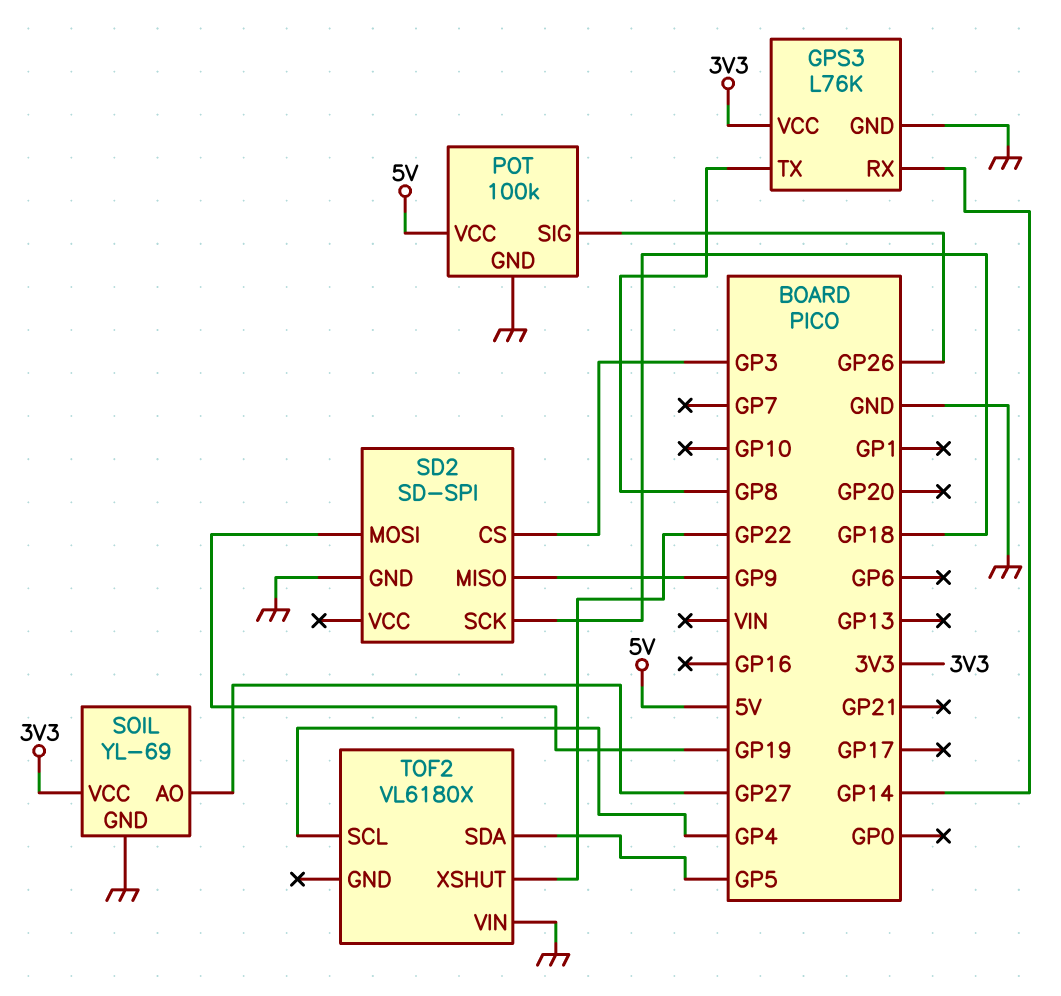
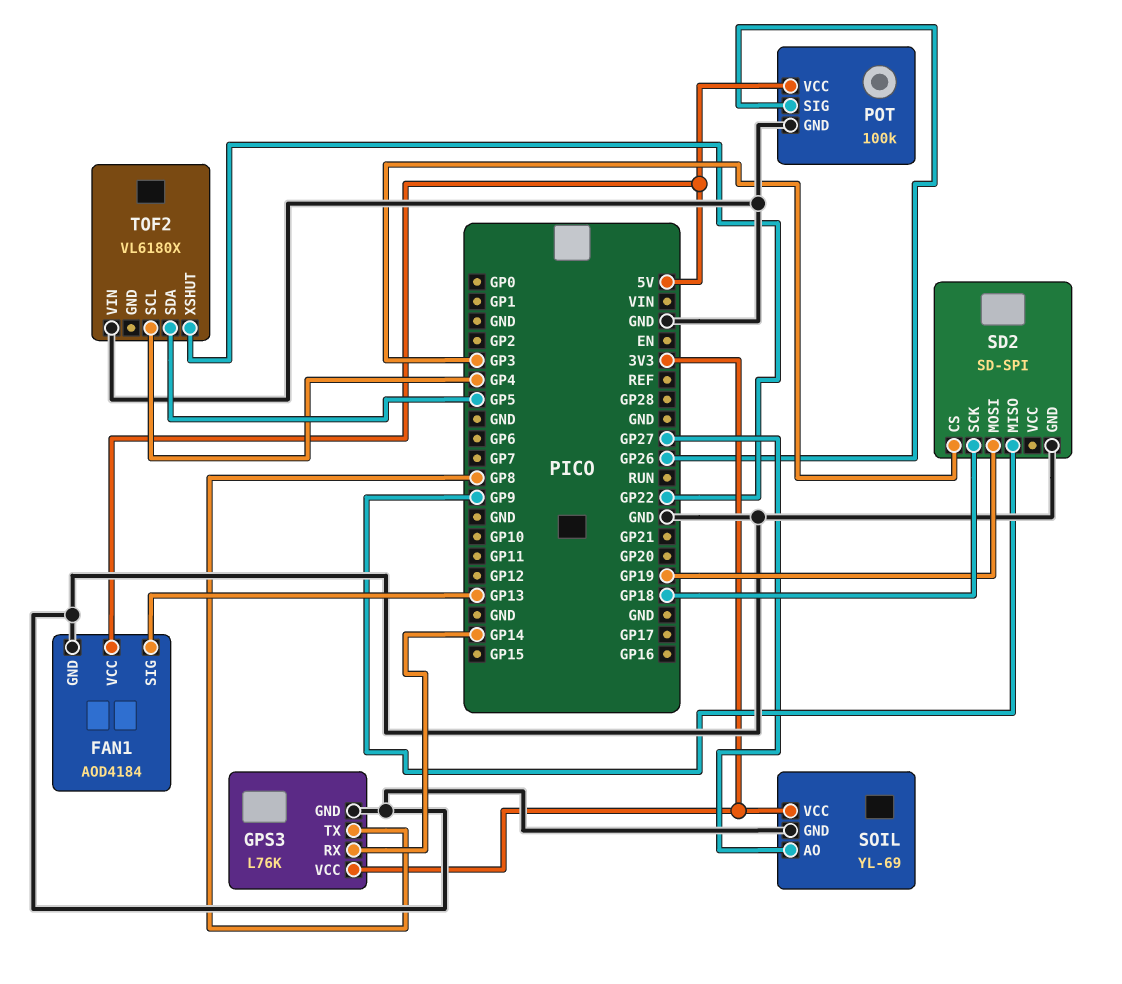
FAN1: none -> AOD4184
FAN1 pin GND: none -> GND
FAN1 pin SIG: none -> GP13
FAN1 pin VCC: none -> 5V

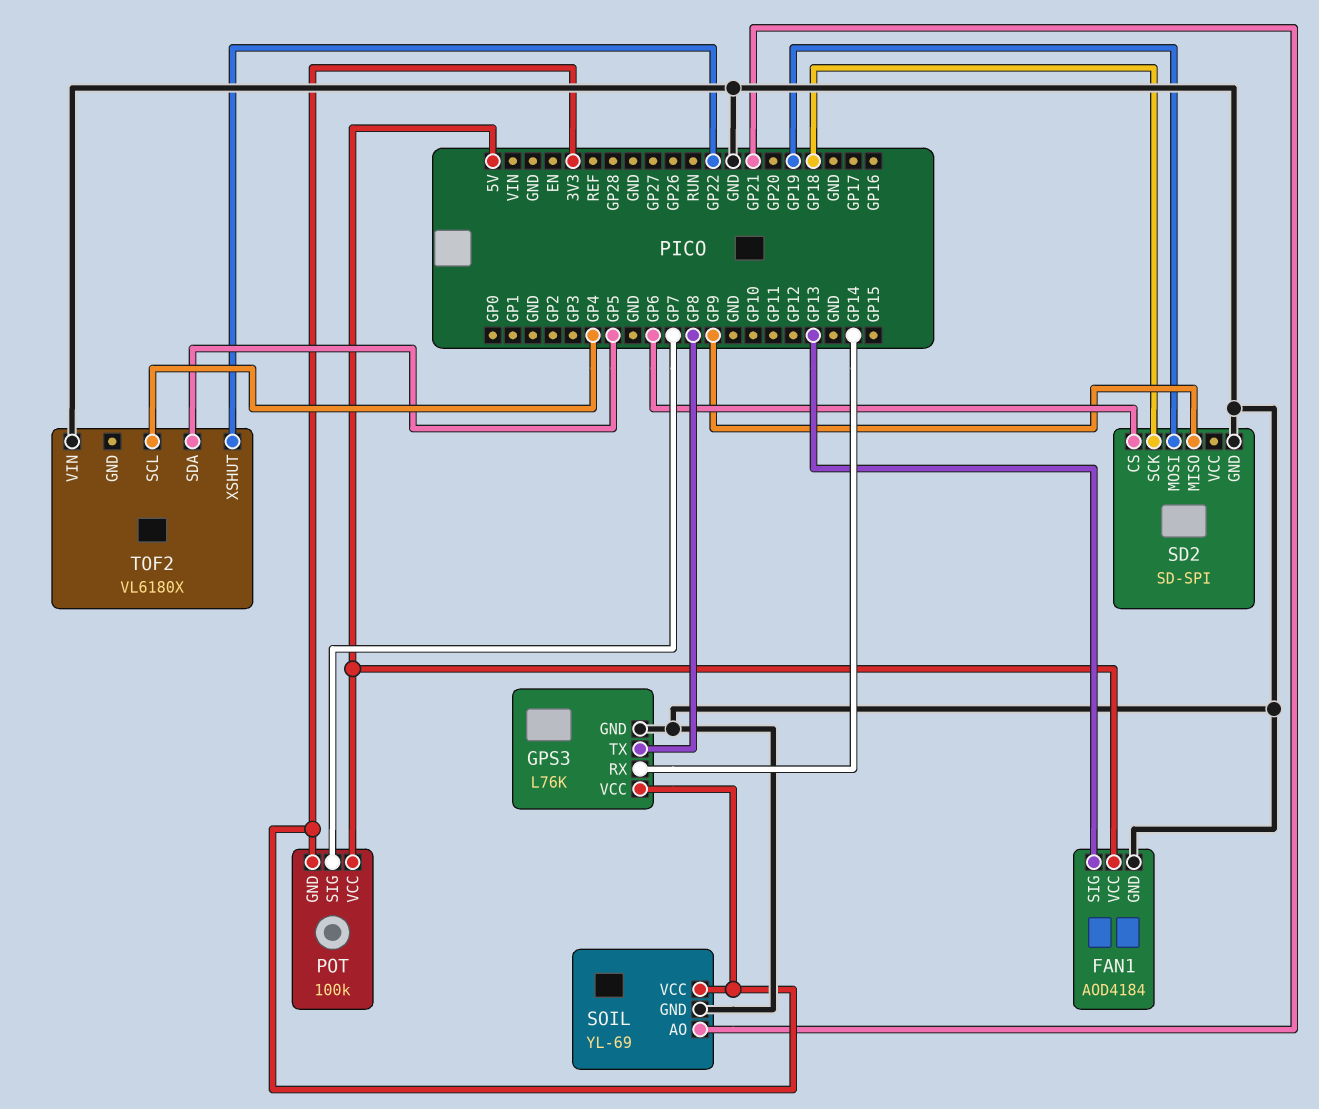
POT pin GND: GND -> 3V3
POT pin SIG: GP26 -> GP7
SD2 pin CS: GP3 -> GP6
SOIL pin AO: GP27 -> GP21

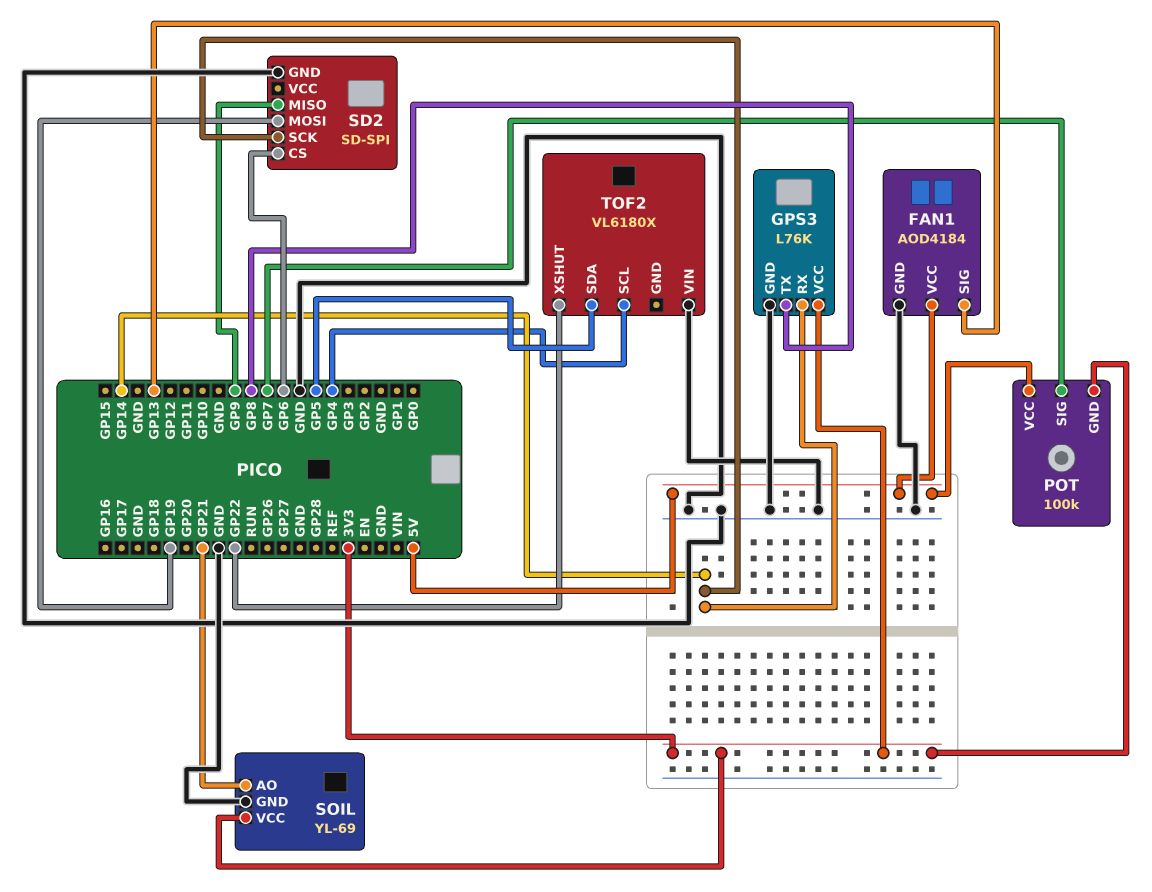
SD2 pin SCK: GP18 -> GP14

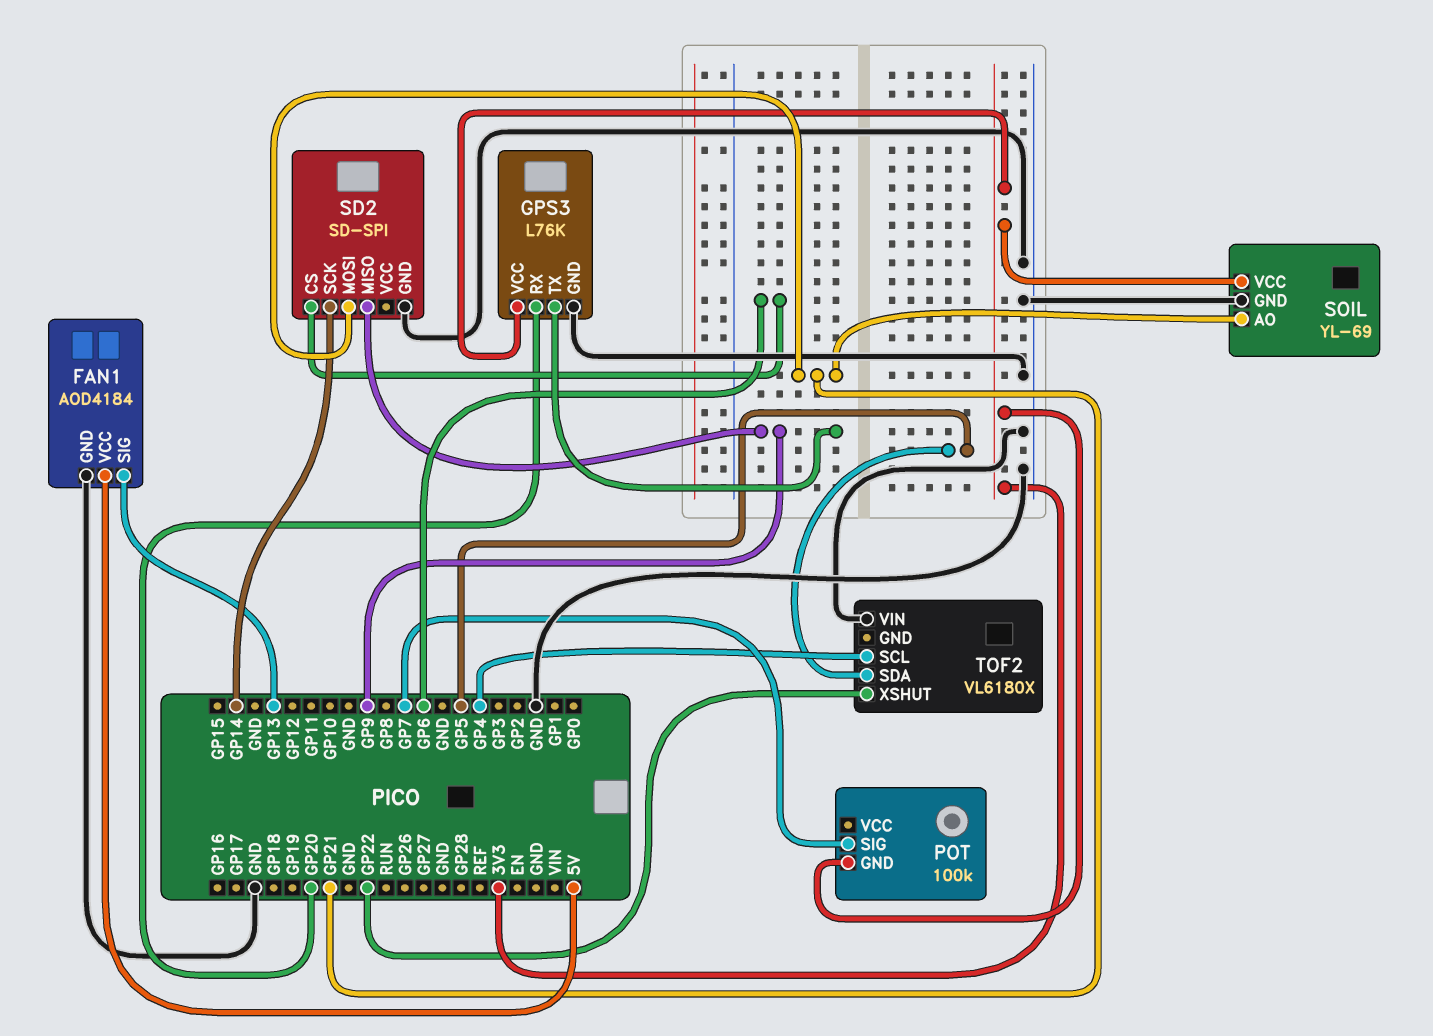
GPS3 pin RX: GP14 -> GP20
GPS3 pin TX: GP8 -> GP9
POT pin VCC: 5V -> none
SD2 pin MOSI: GP19 -> GP21

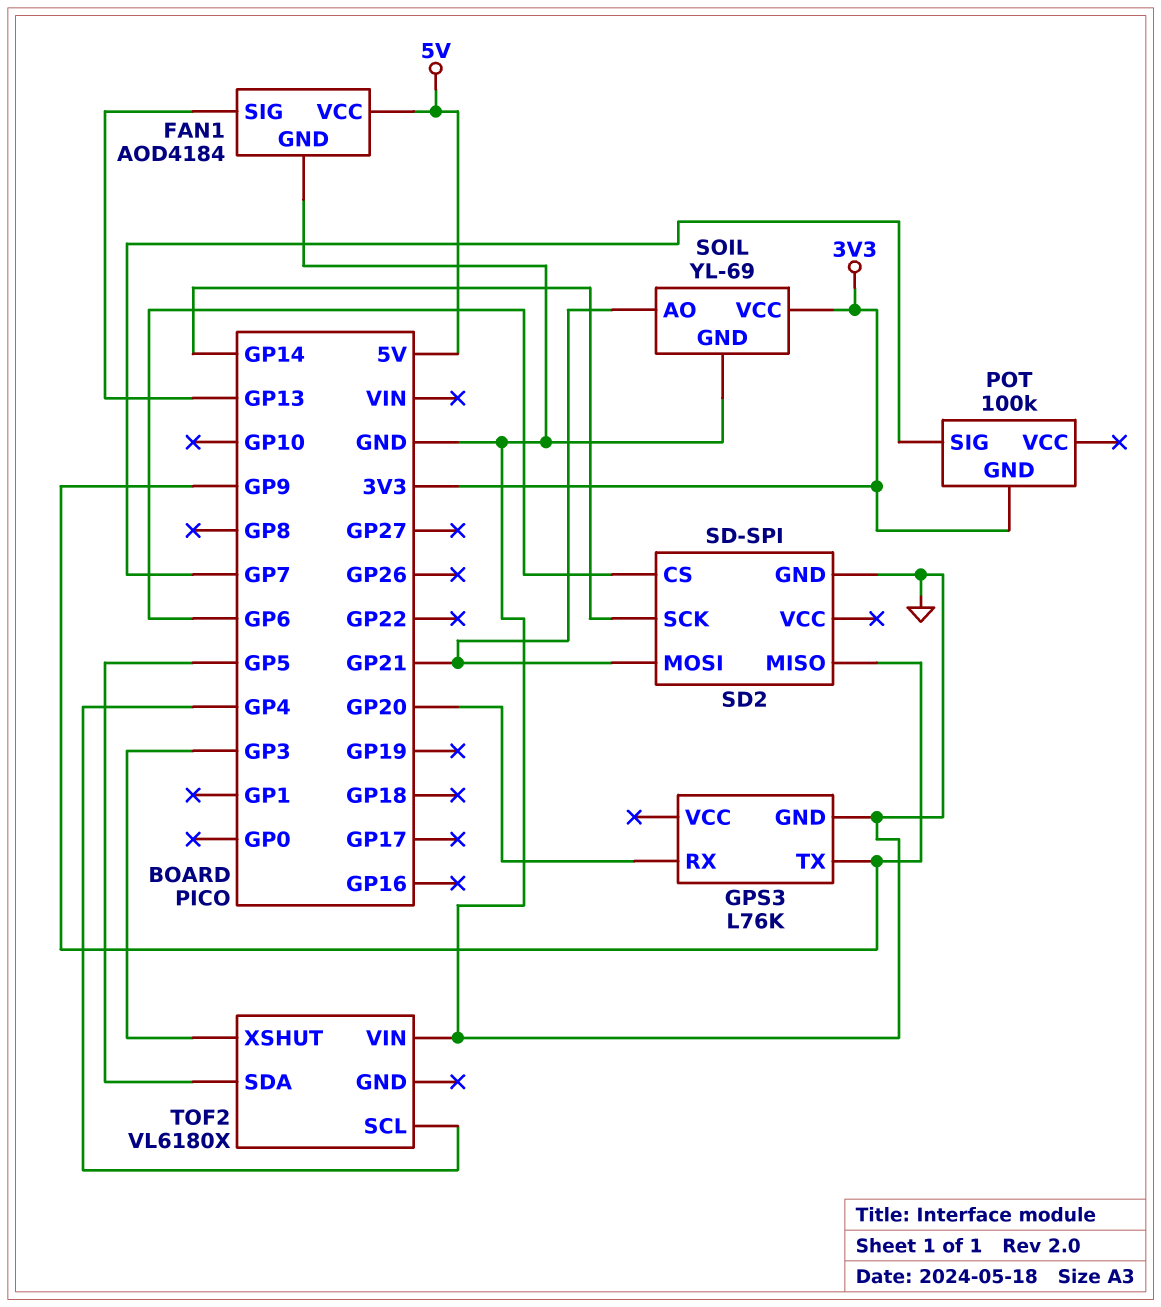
GPS3 pin VCC: 3V3 -> none
TOF2 pin XSHUT: GP22 -> GP3

